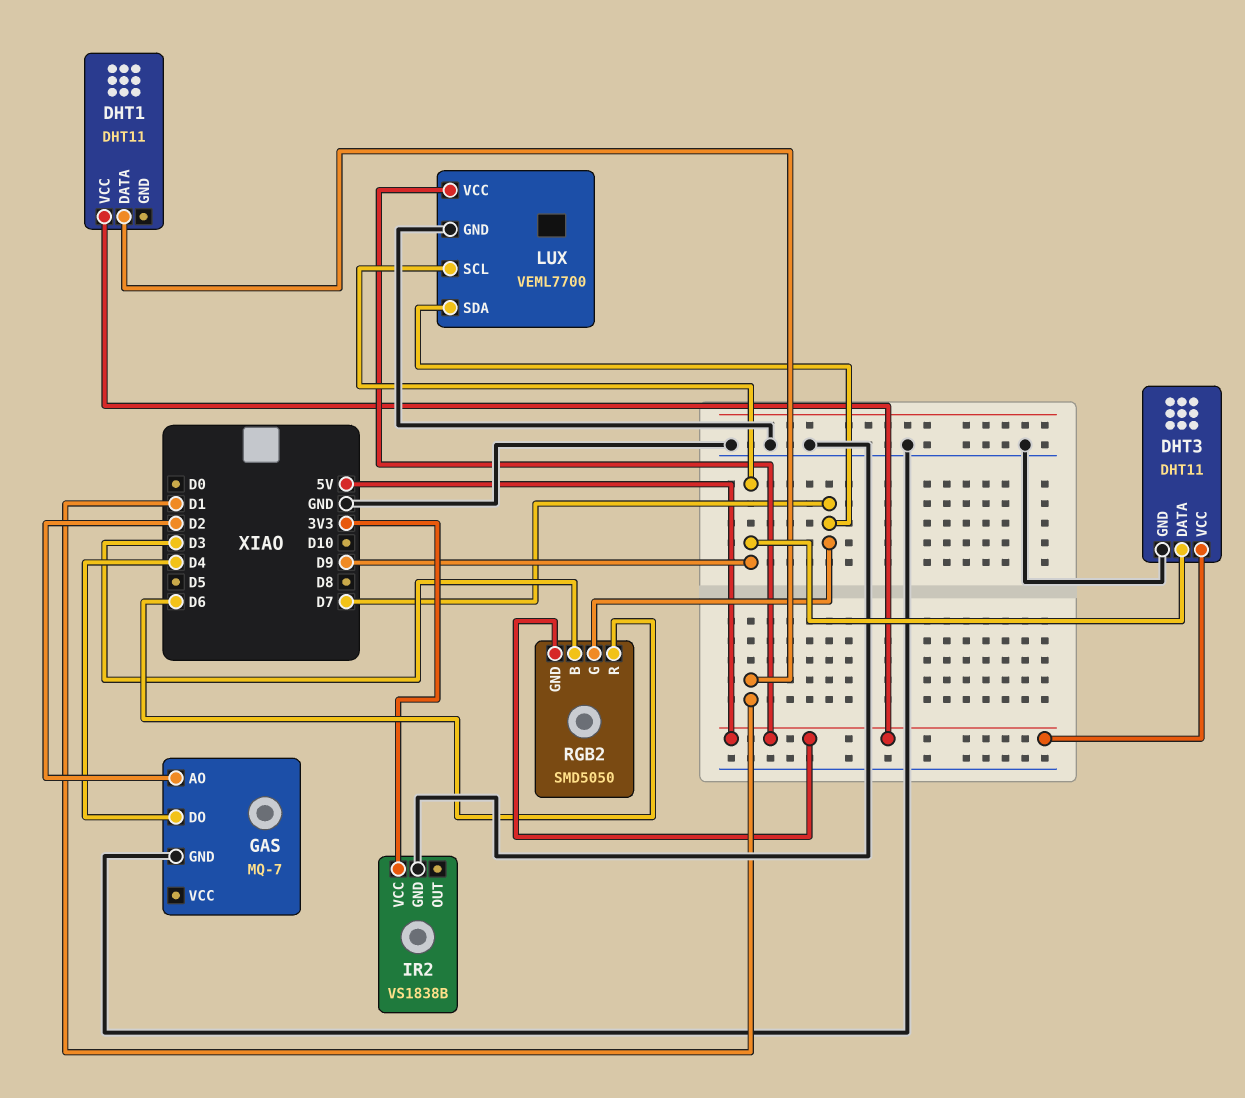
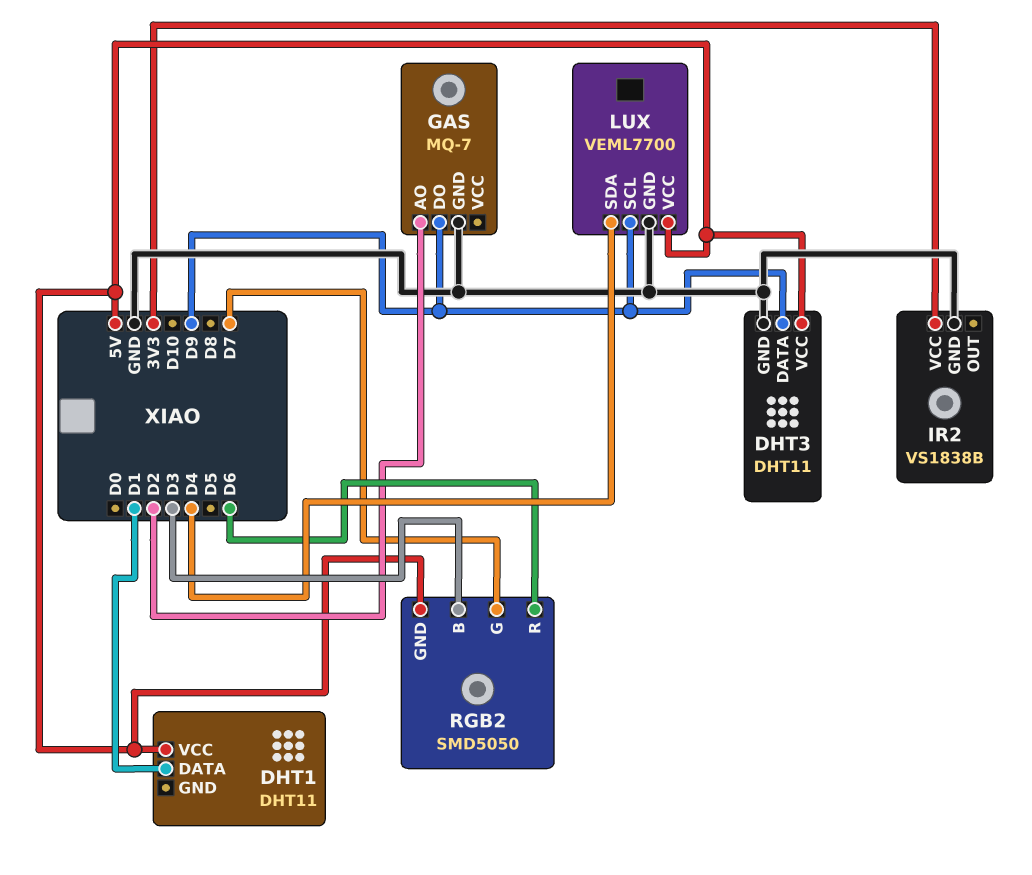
GAS pin DO: D4 -> D9
LUX pin SDA: D7 -> D4

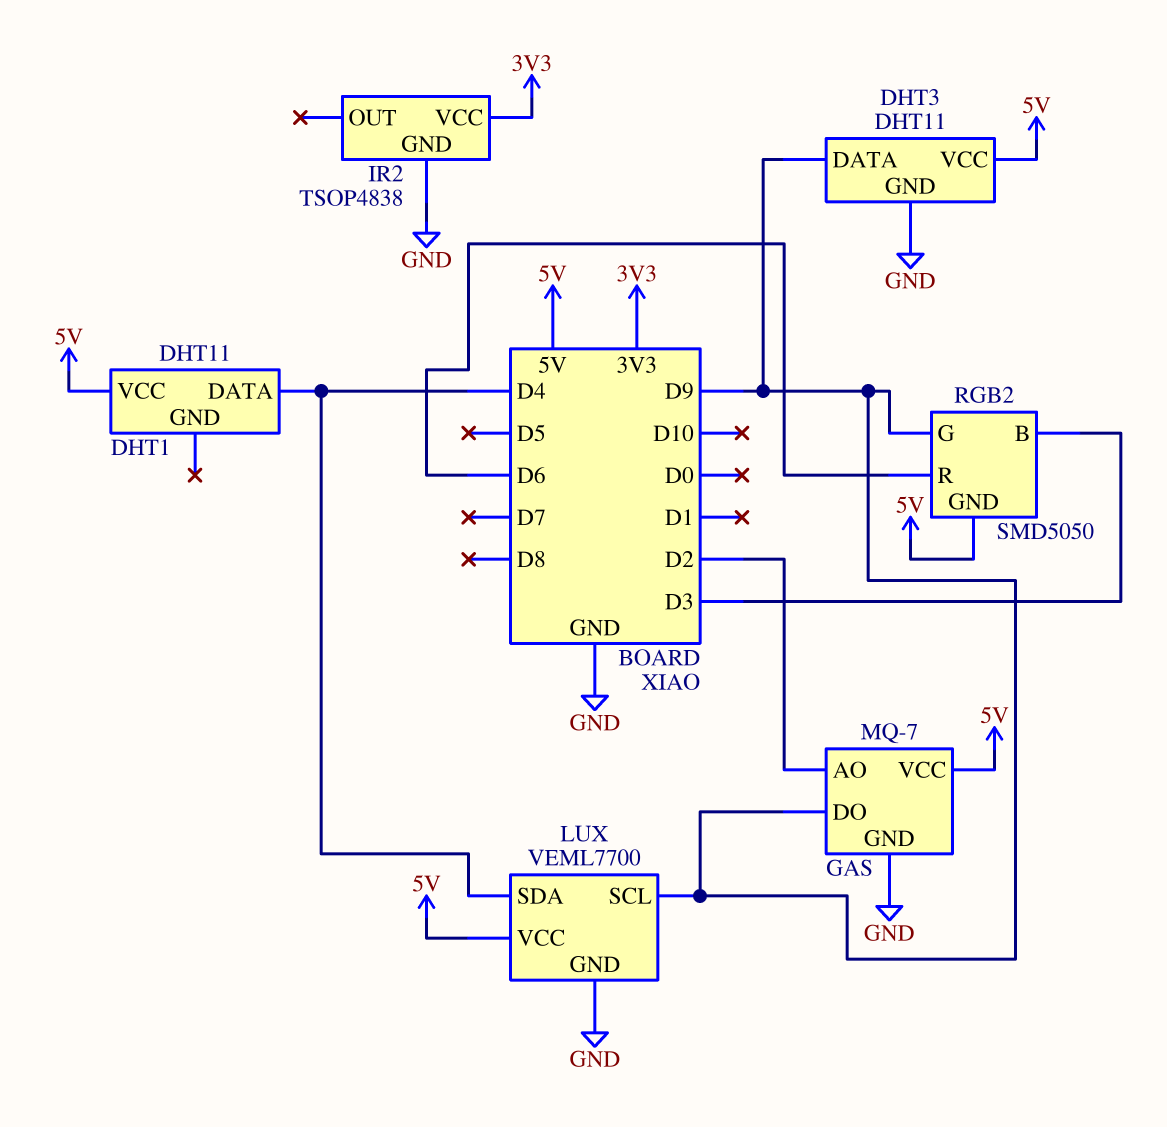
DHT1 pin DATA: D1 -> D4
GAS pin VCC: none -> 5V
IR2: VS1838B -> TSOP4838
RGB2 pin G: D7 -> D9

